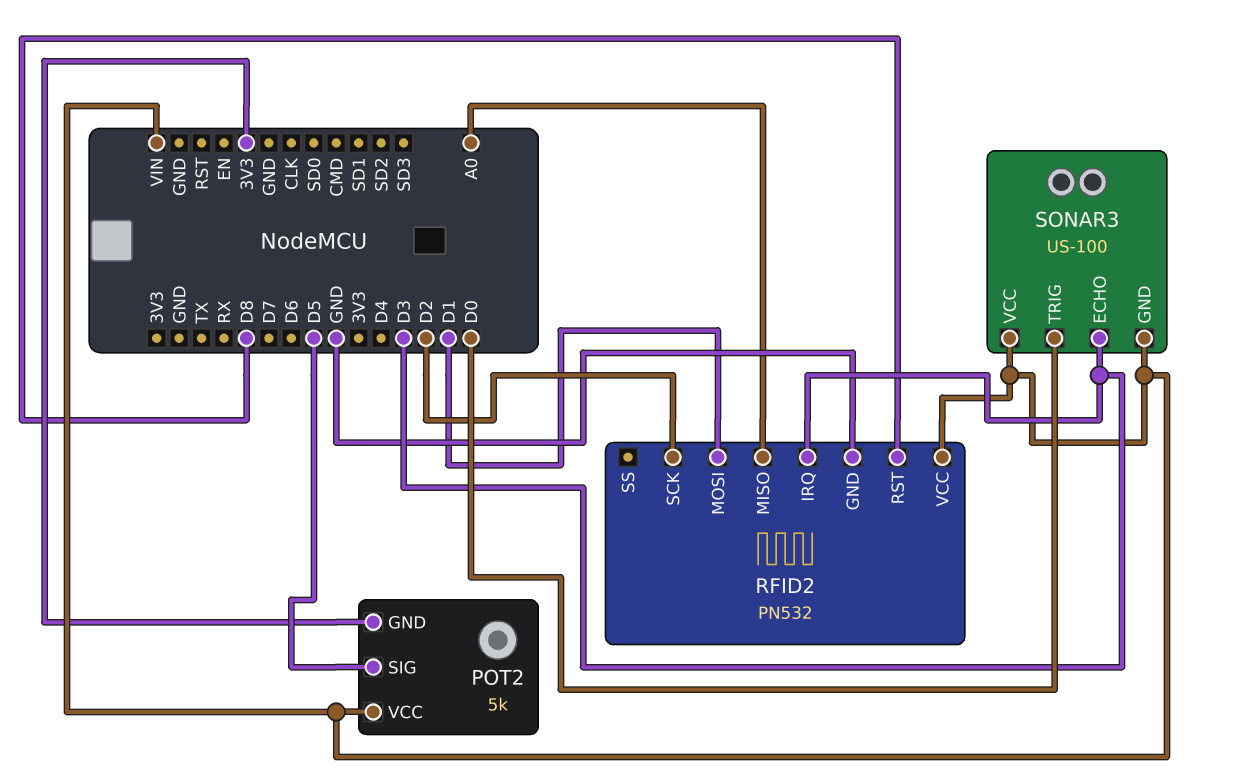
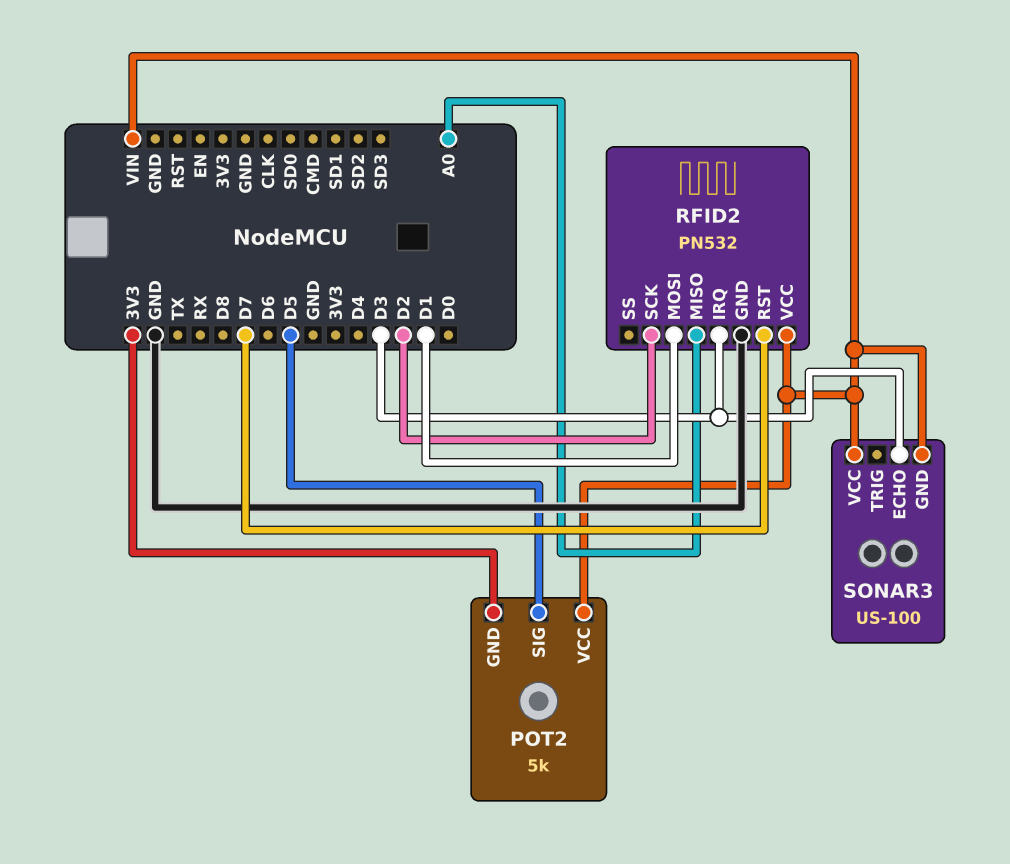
RFID2 pin RST: D8 -> D7
SONAR3 pin TRIG: D0 -> none

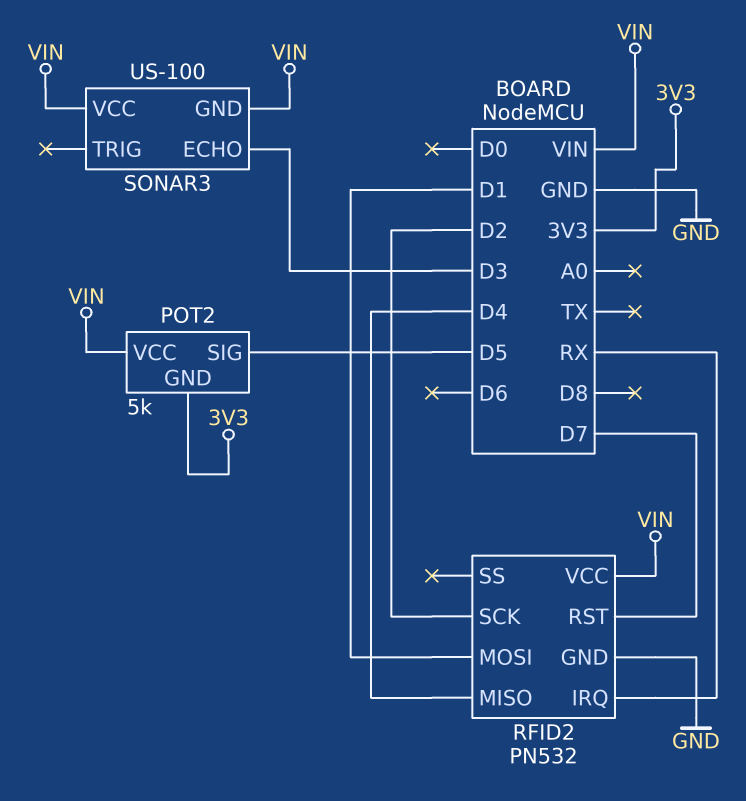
RFID2 pin IRQ: D3 -> RX
RFID2 pin MISO: A0 -> D4

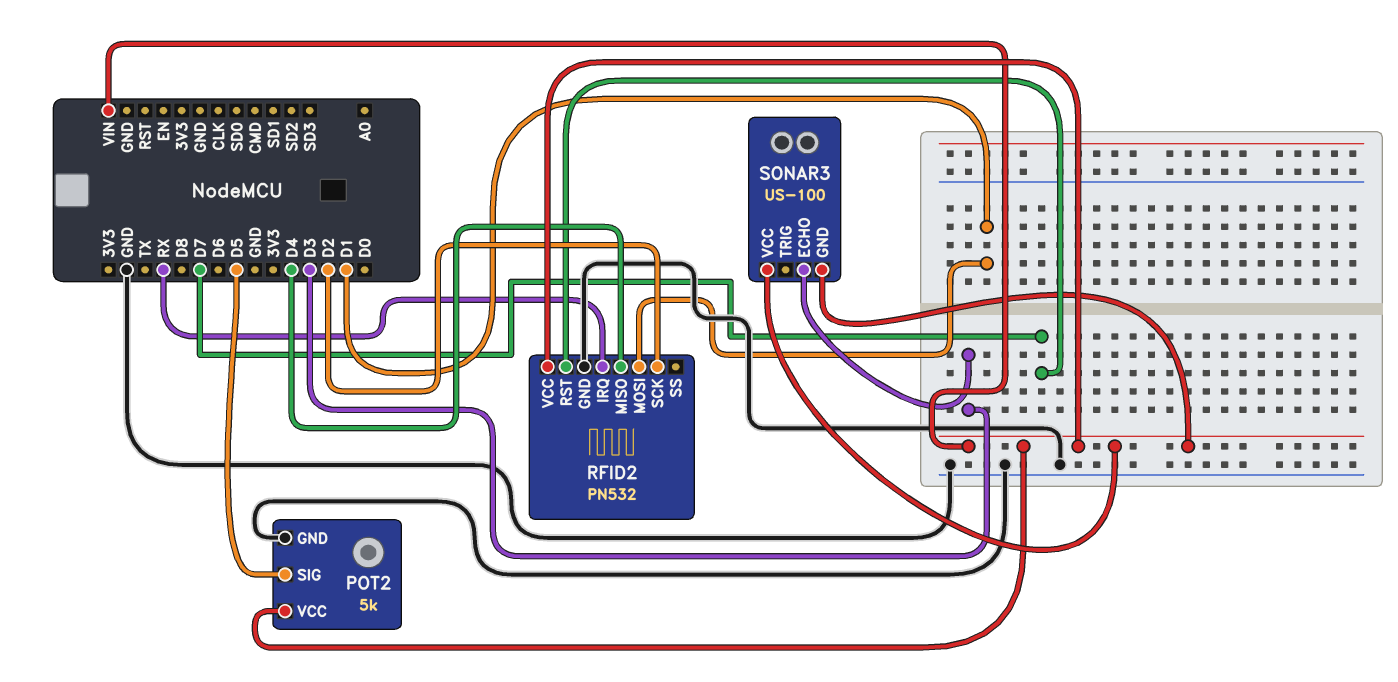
POT2 pin GND: 3V3 -> GND

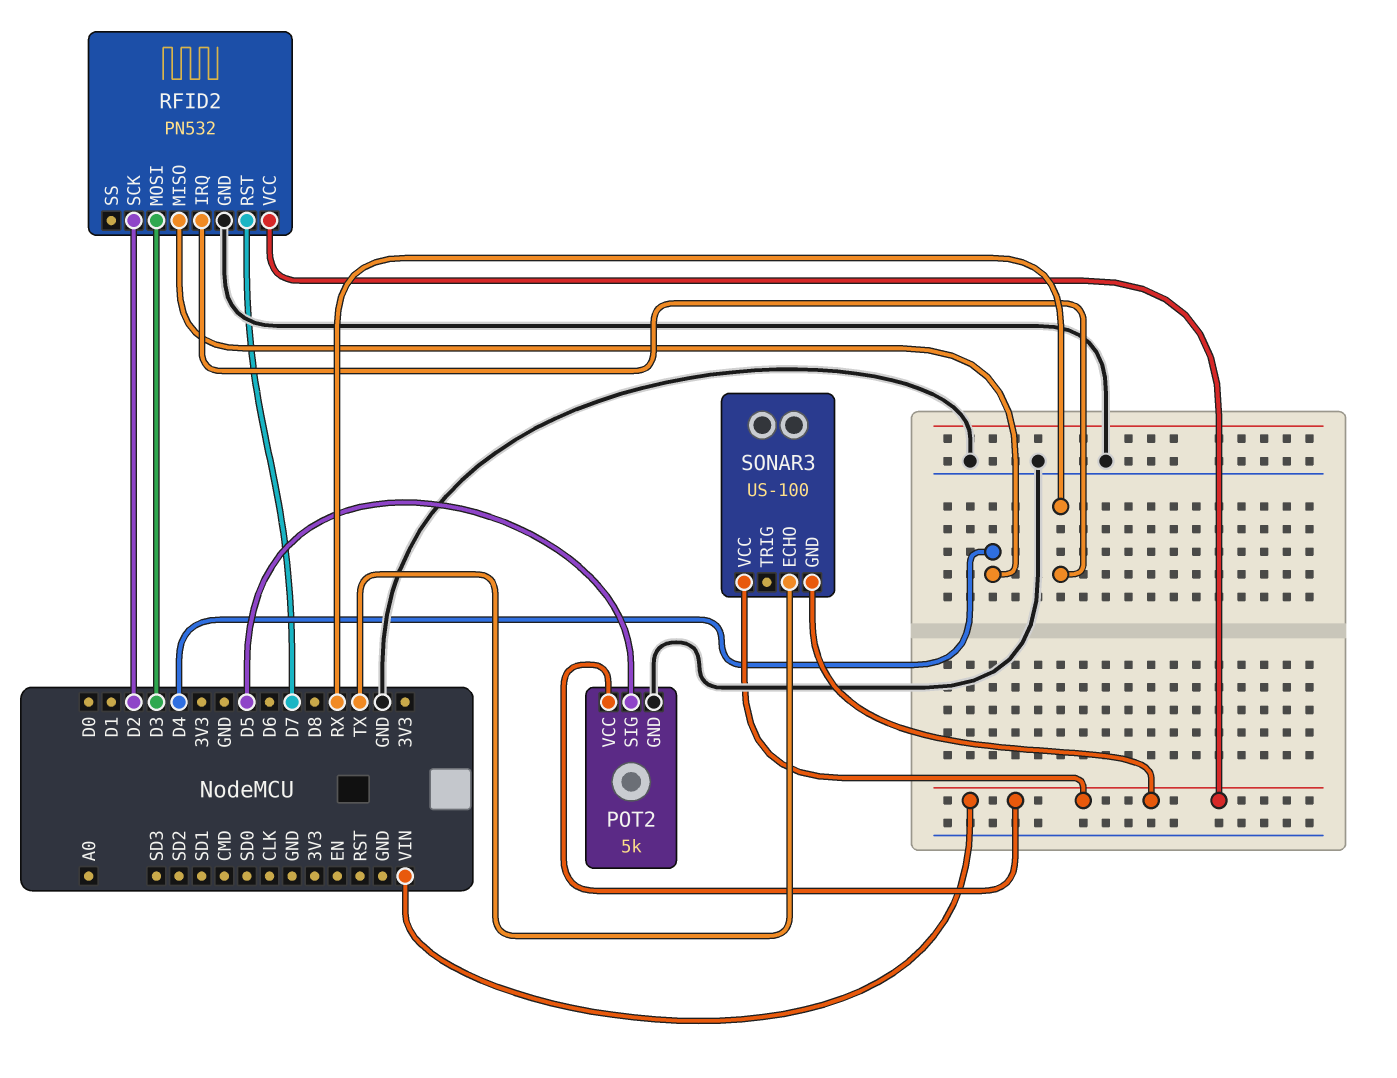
RFID2 pin MOSI: D1 -> D3
SONAR3 pin ECHO: D3 -> TX

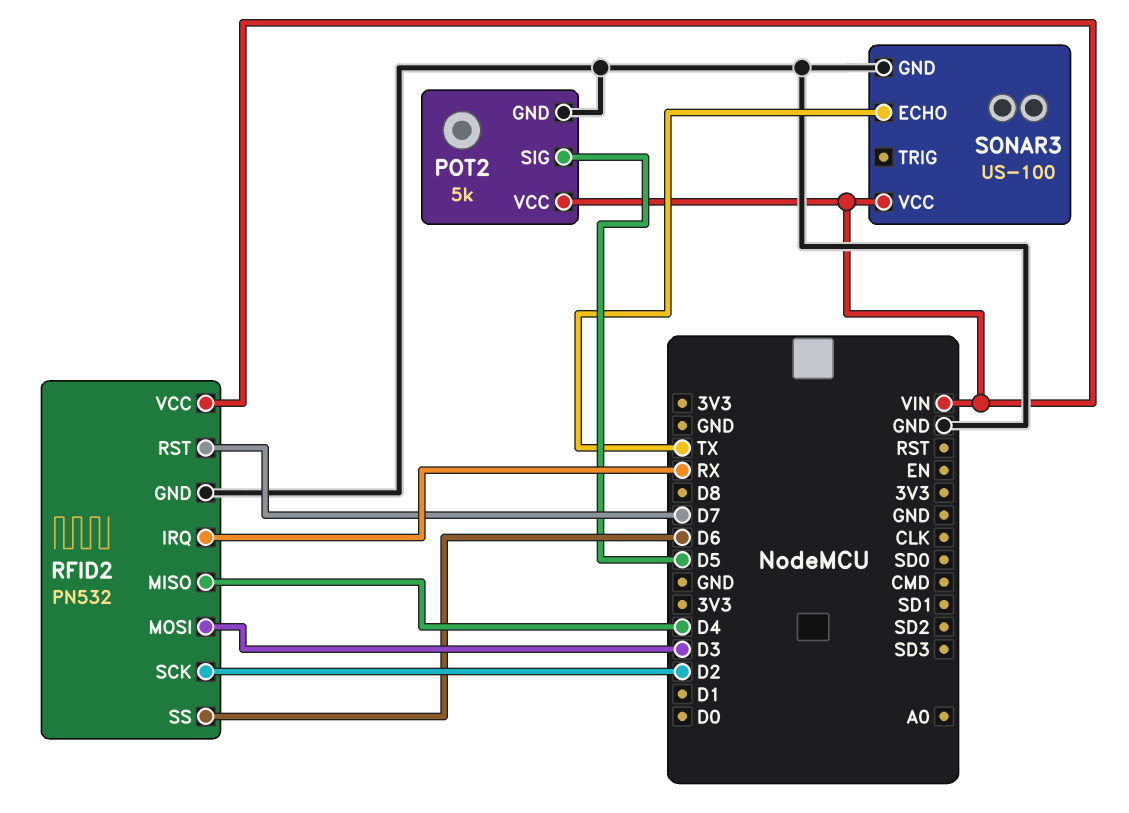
RFID2 pin SS: none -> D6
SONAR3 pin GND: VIN -> GND

